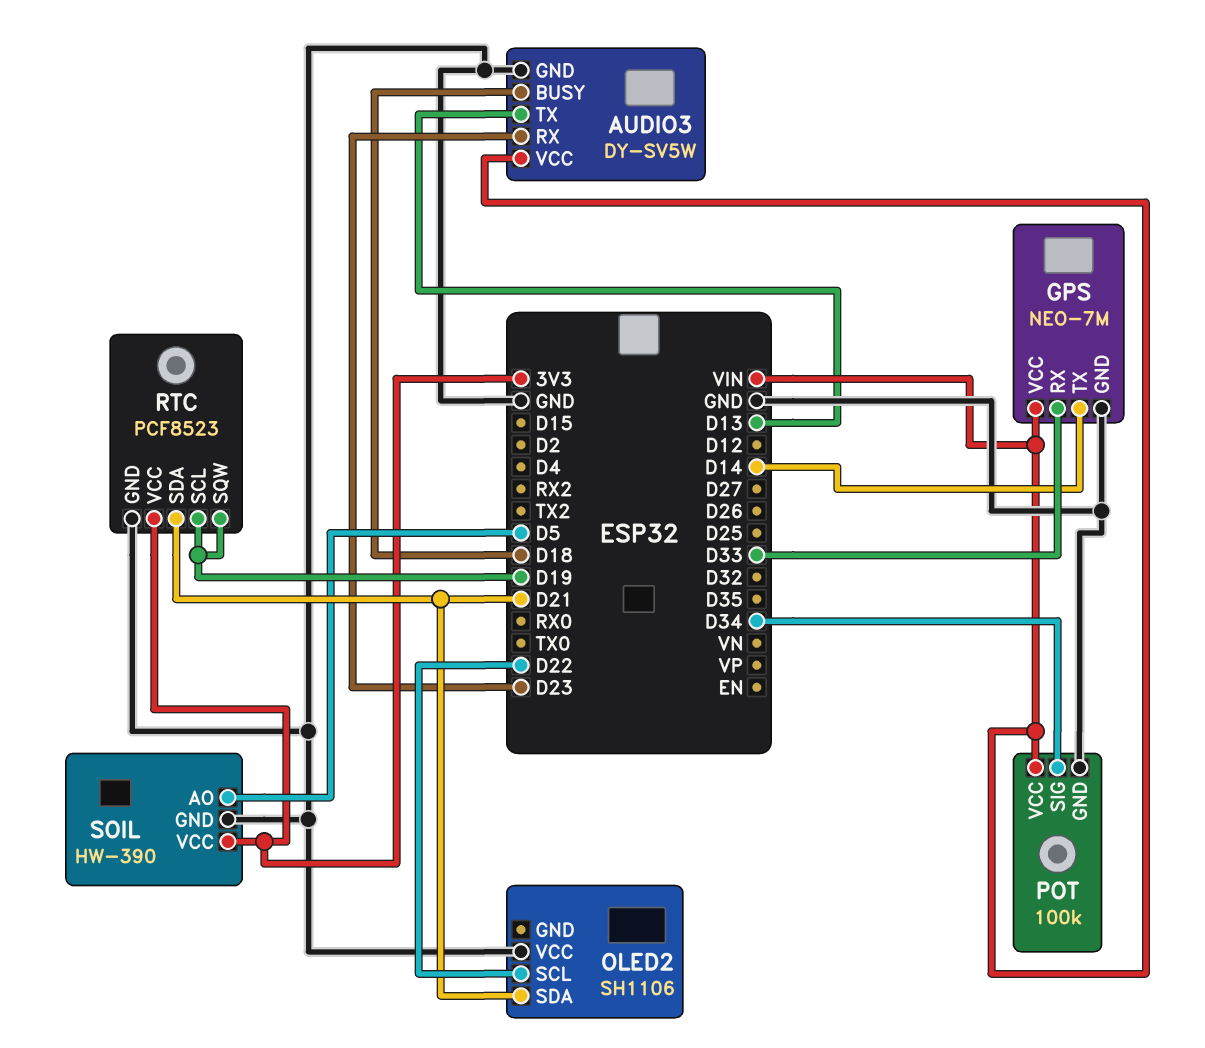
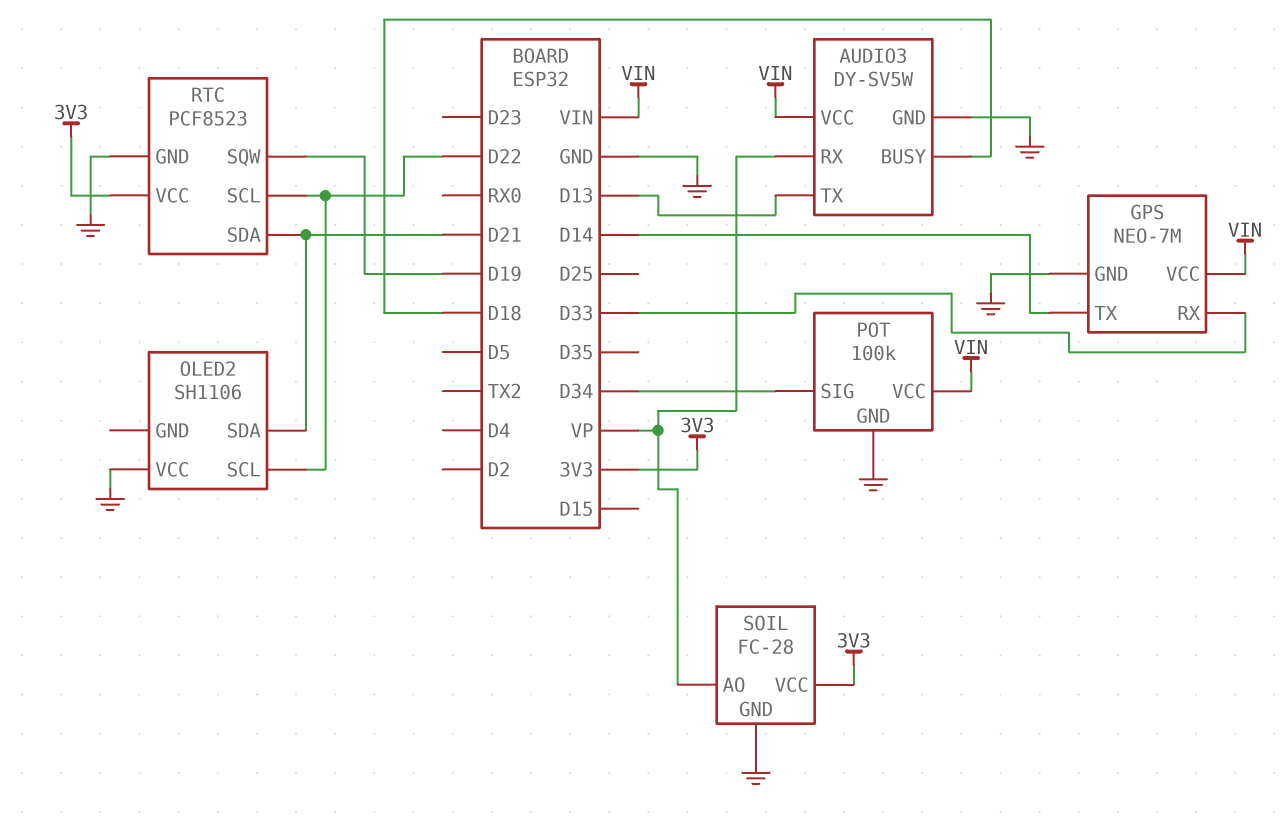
AUDIO3 pin RX: D23 -> VP
RTC pin SCL: D19 -> D22
SOIL: HW-390 -> FC-28
SOIL pin AO: D5 -> VP

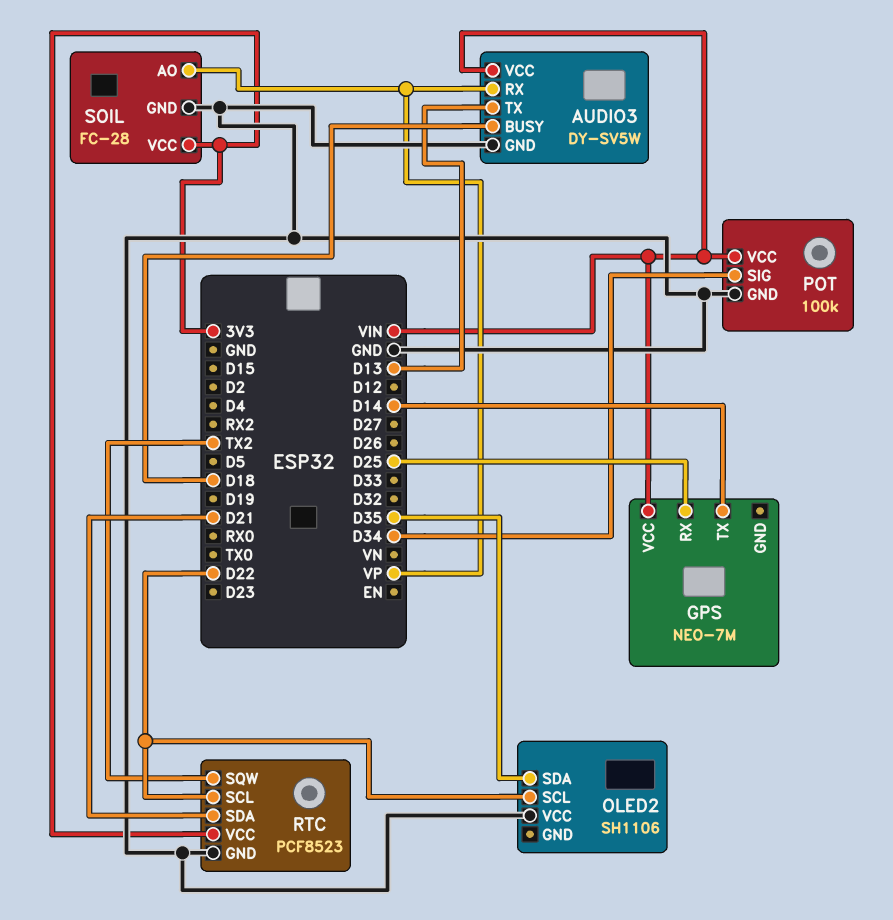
GPS pin GND: GND -> none
GPS pin RX: D33 -> D25
OLED2 pin SDA: D21 -> D35
RTC pin SQW: D19 -> TX2

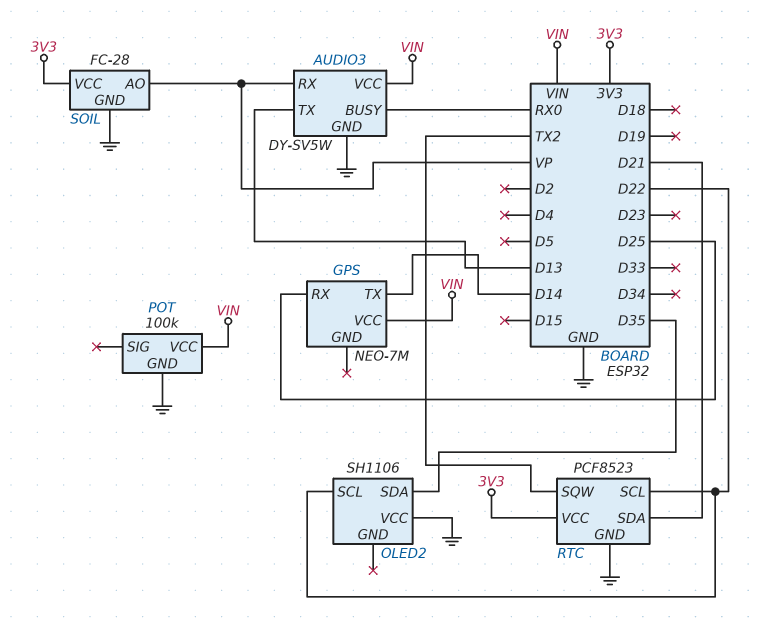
AUDIO3 pin BUSY: D18 -> RX0
POT pin SIG: D34 -> none

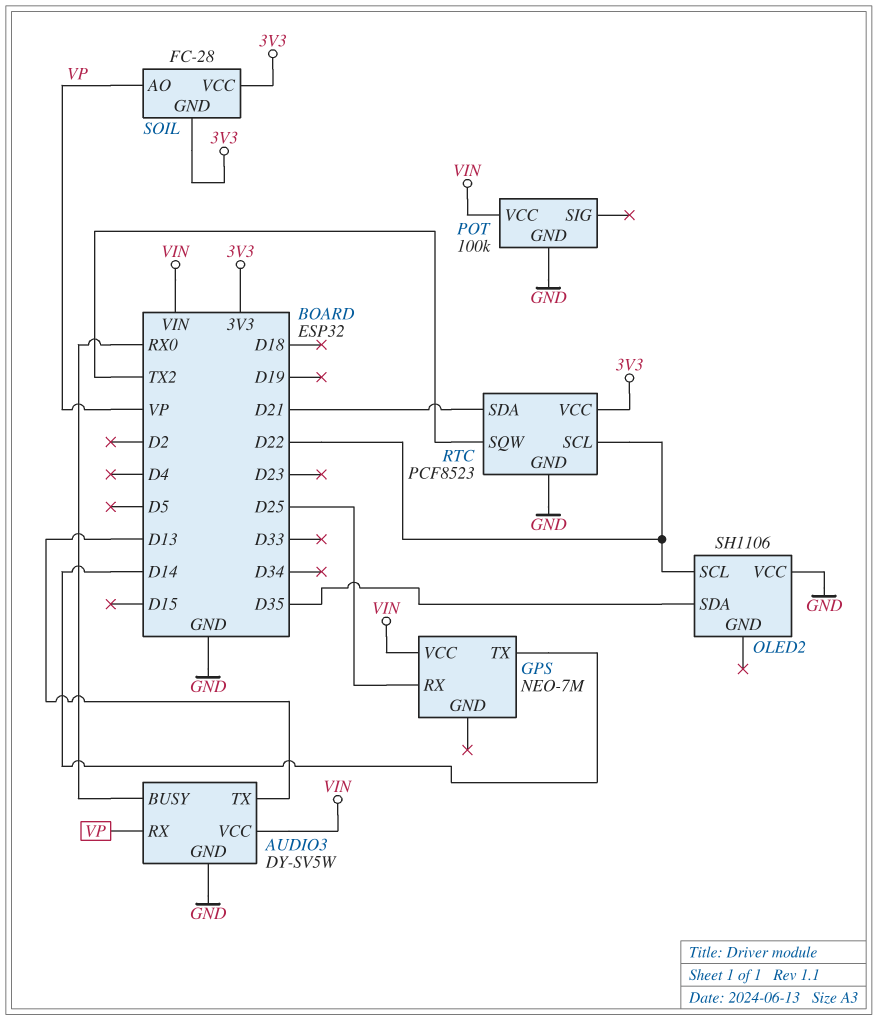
SOIL pin GND: GND -> 3V3

